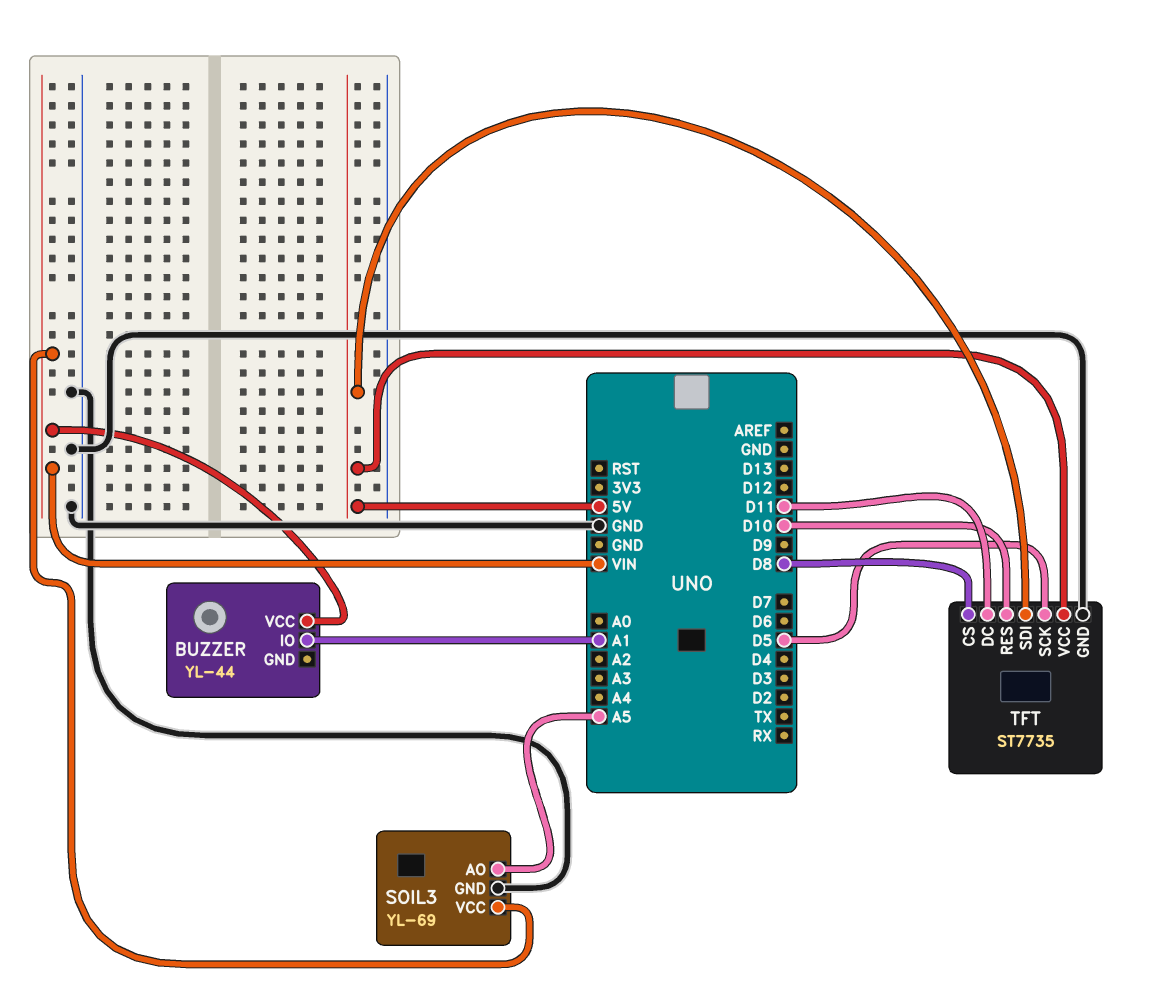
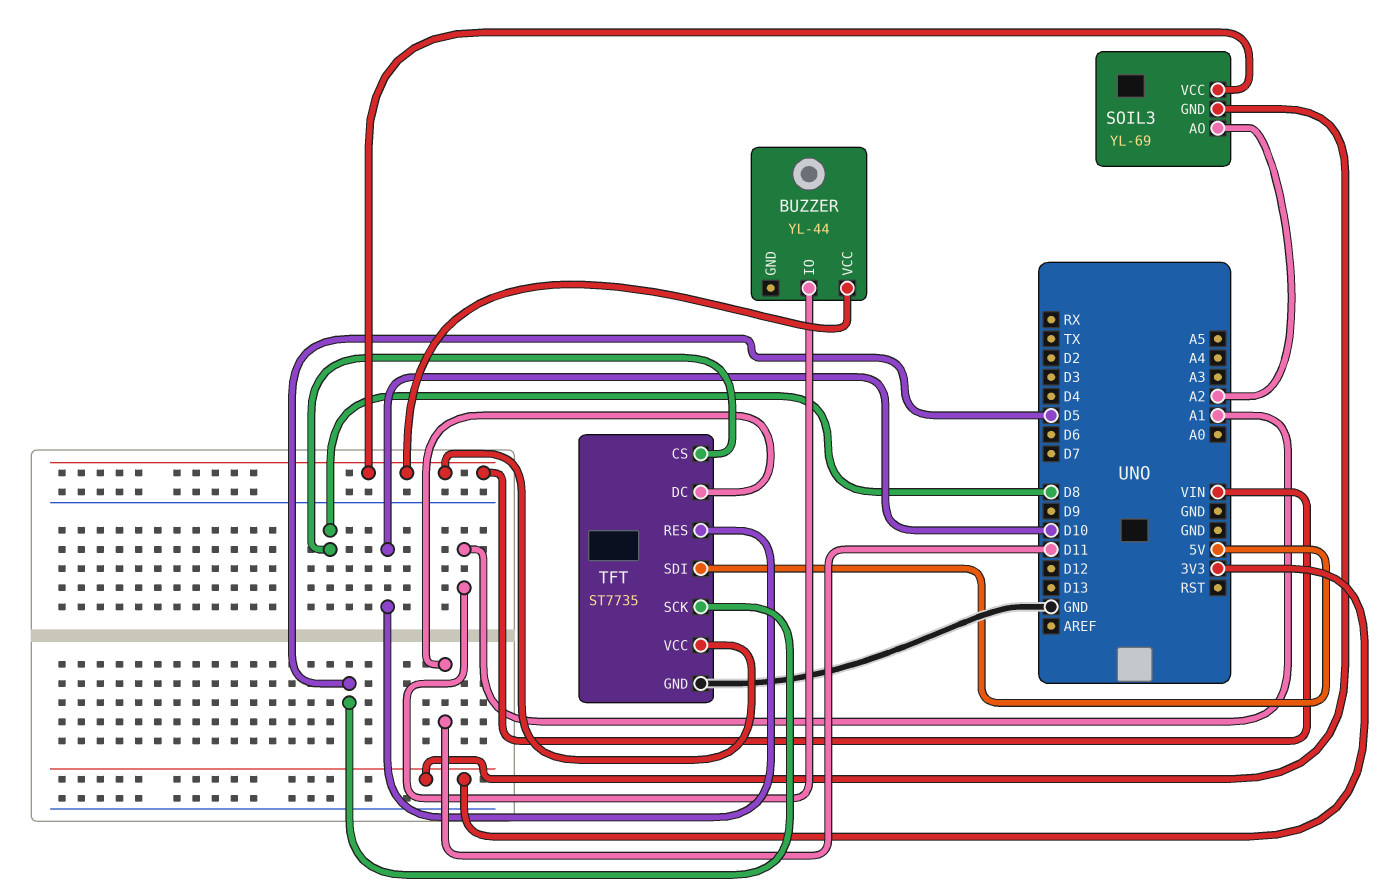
SOIL3 pin AO: A5 -> A2
SOIL3 pin GND: GND -> 3V3
TFT pin VCC: 5V -> VIN

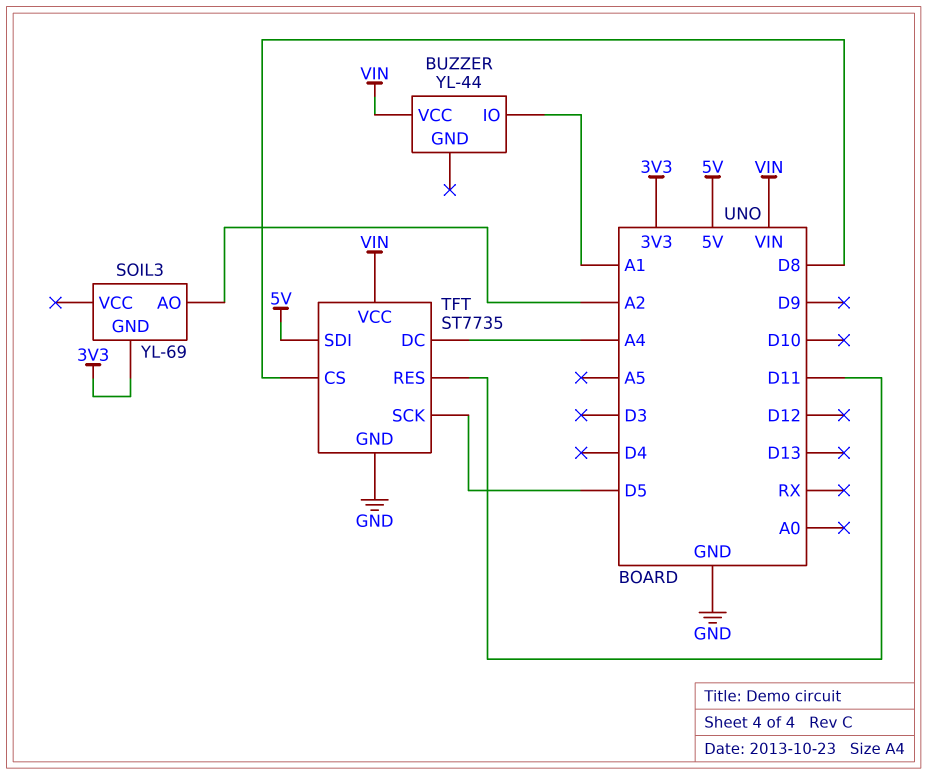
SOIL3 pin VCC: VIN -> none
TFT pin DC: D11 -> A4
TFT pin RES: D10 -> D11

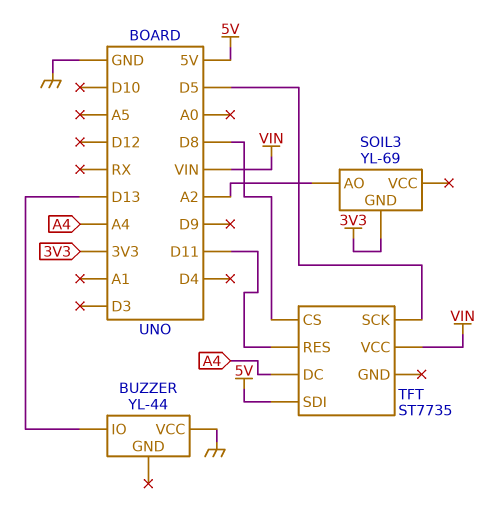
BUZZER pin IO: A1 -> D13
BUZZER pin VCC: VIN -> GND
TFT pin GND: GND -> none

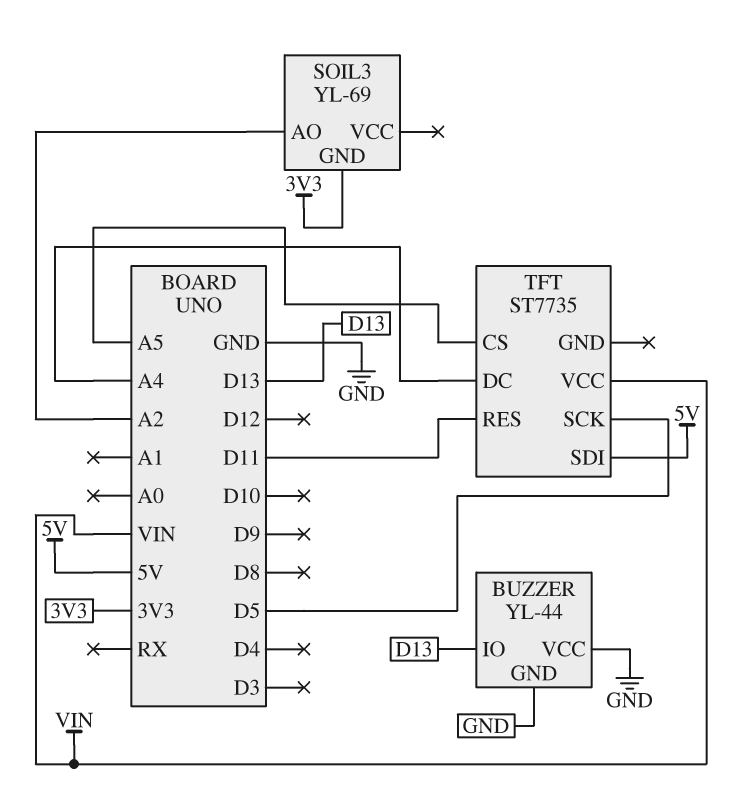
BUZZER pin GND: none -> GND
TFT pin CS: D8 -> A5

